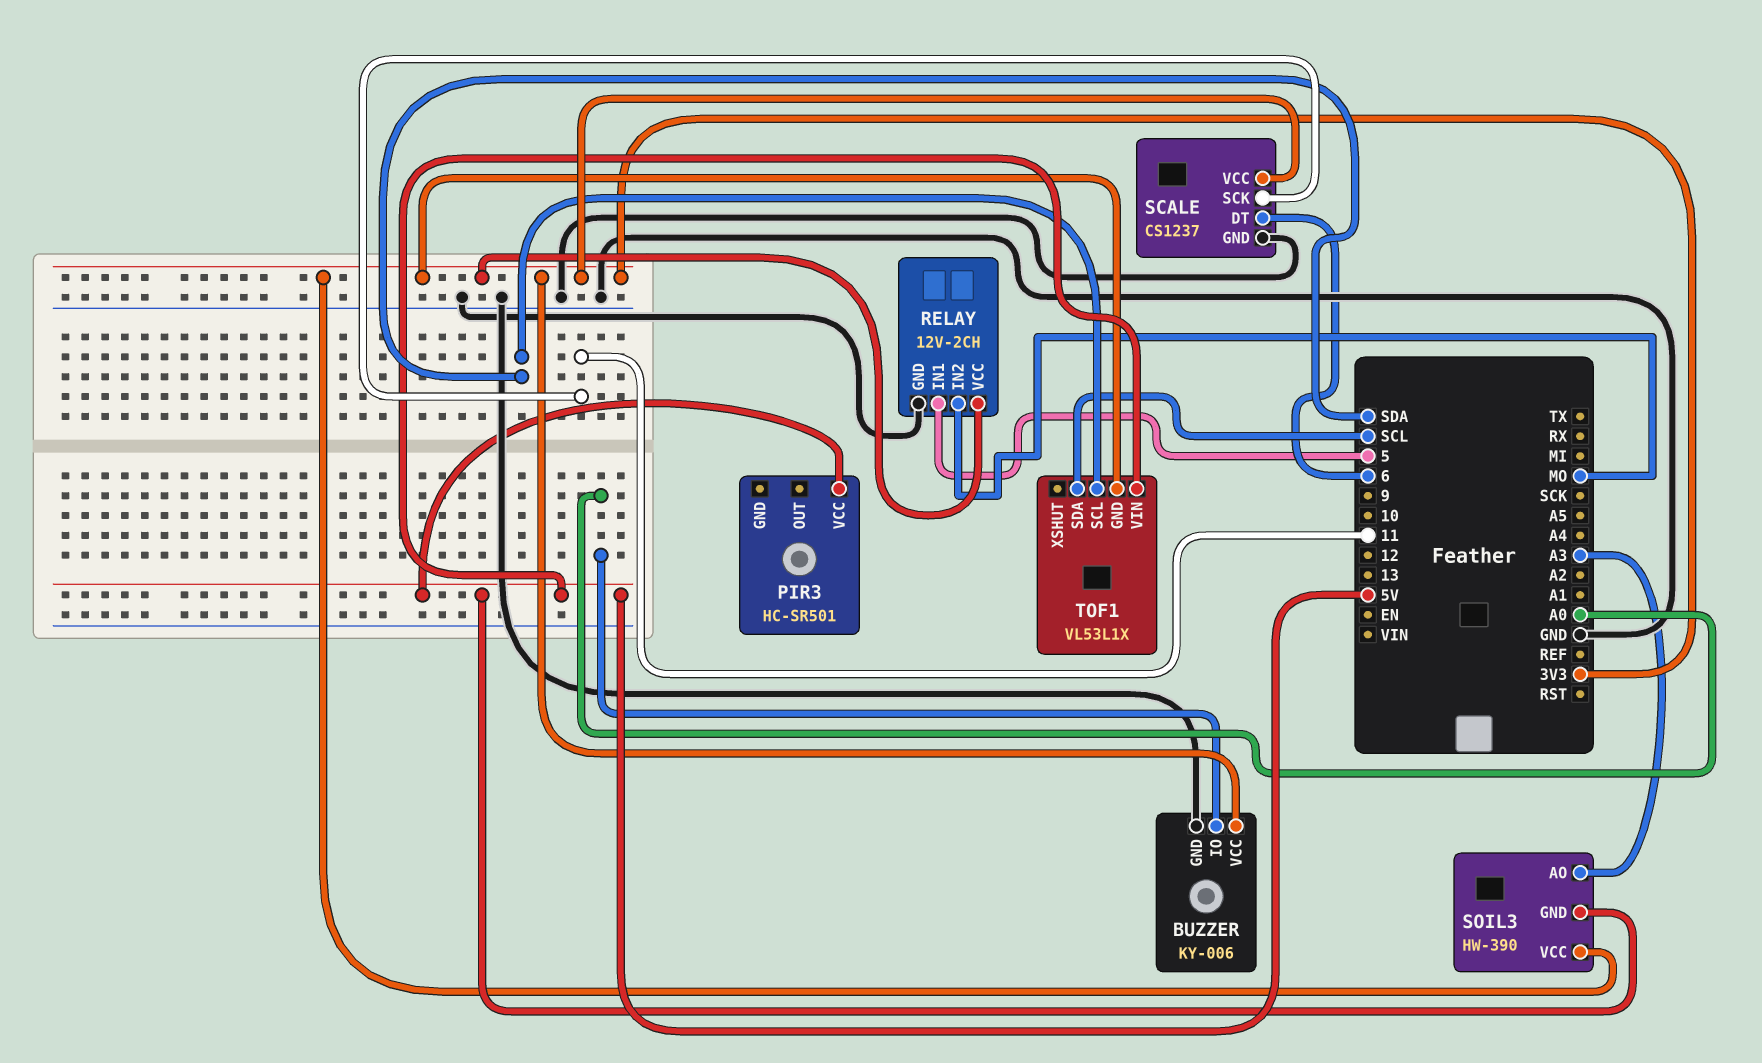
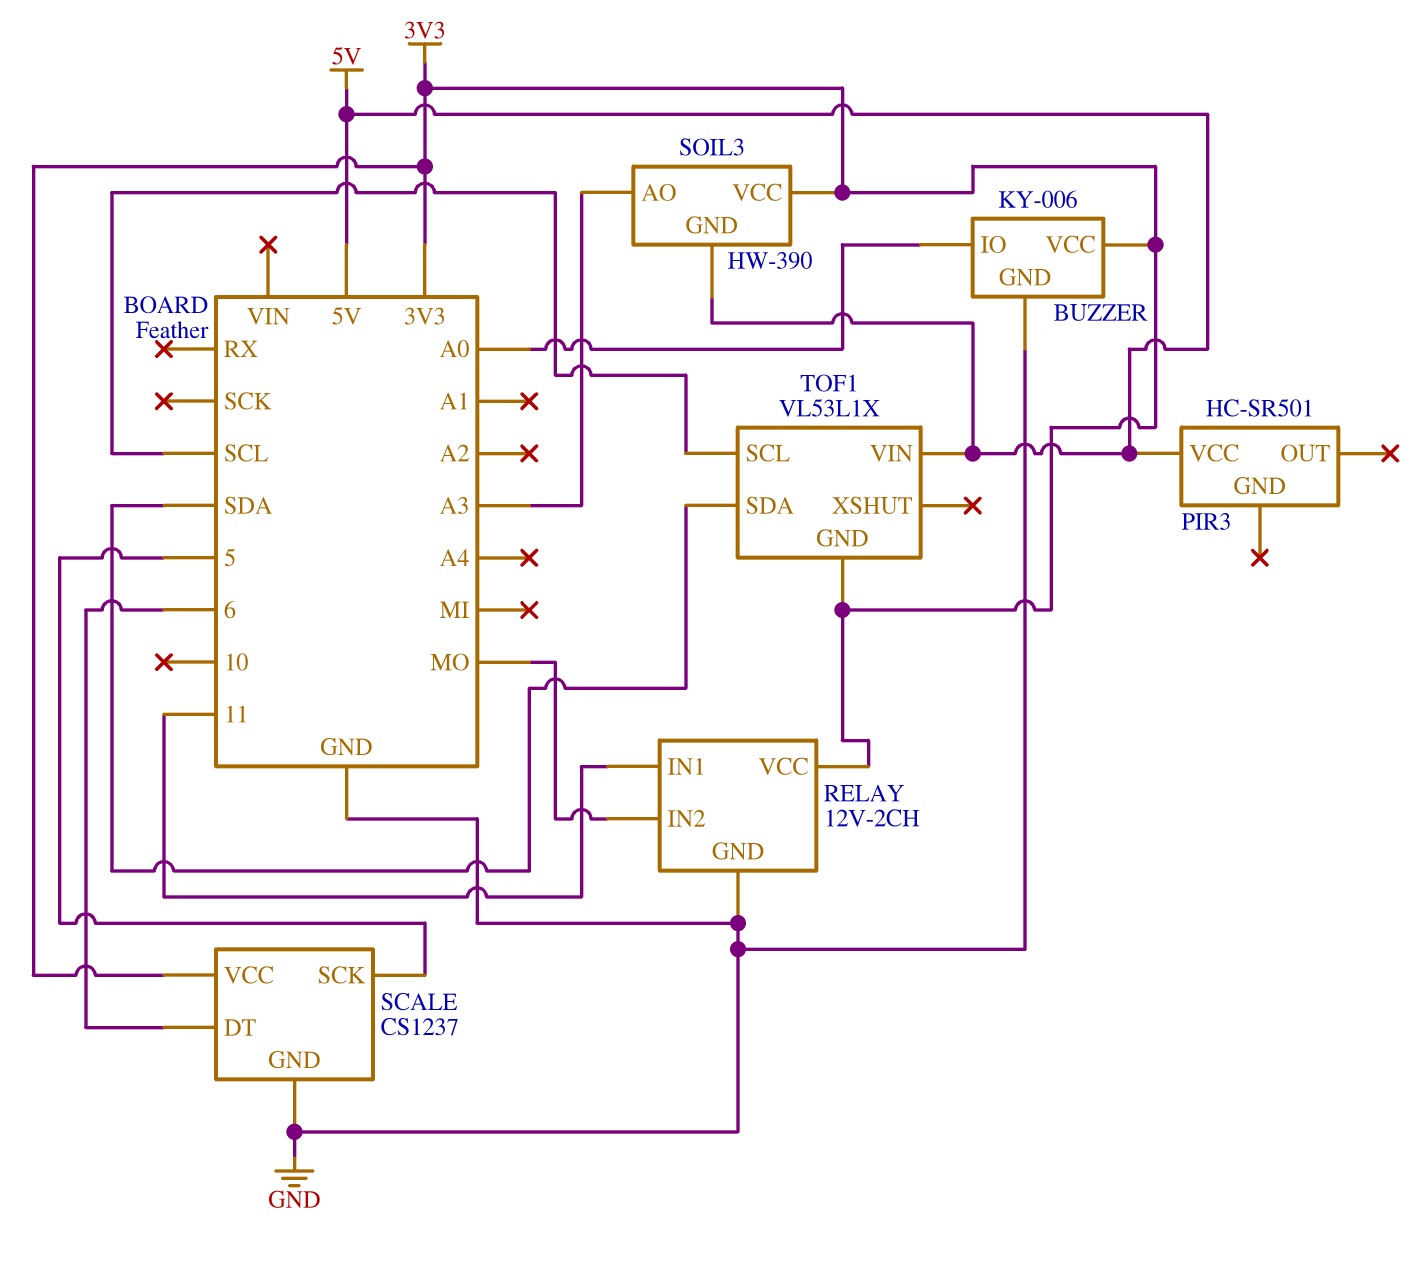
RELAY pin IN1: 5 -> 11
SCALE pin SCK: 11 -> 5
TOF1 pin SCL: SDA -> SCL
TOF1 pin SDA: SCL -> SDA

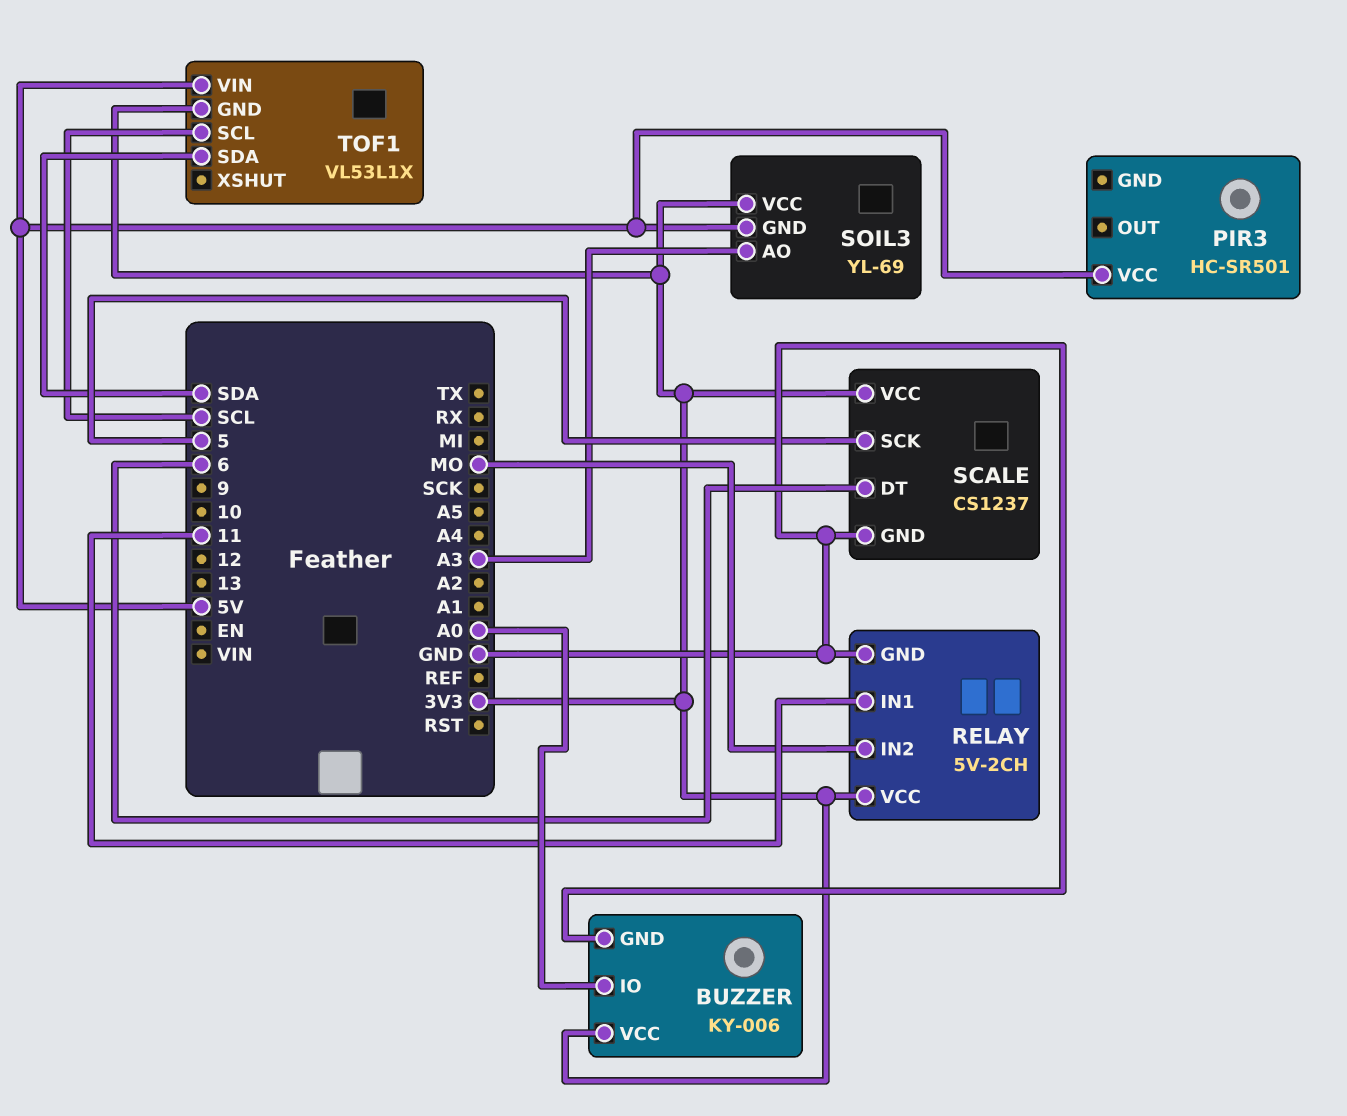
RELAY: 12V-2CH -> 5V-2CH
SOIL3: HW-390 -> YL-69

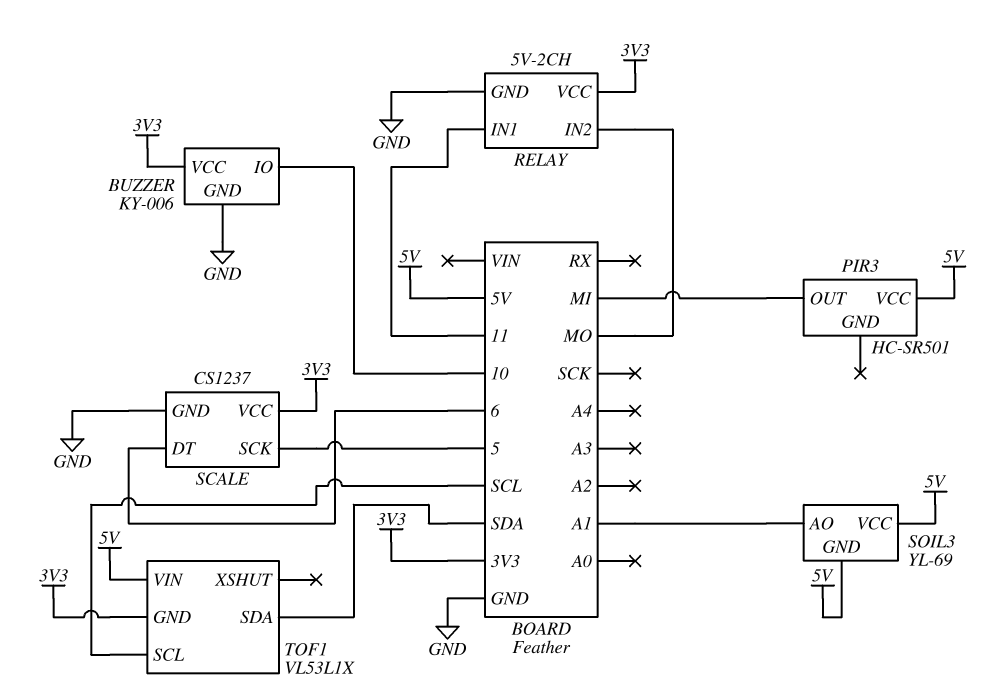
BUZZER pin IO: A0 -> 10
PIR3 pin OUT: none -> MI
SOIL3 pin AO: A3 -> A1
SOIL3 pin VCC: 3V3 -> 5V

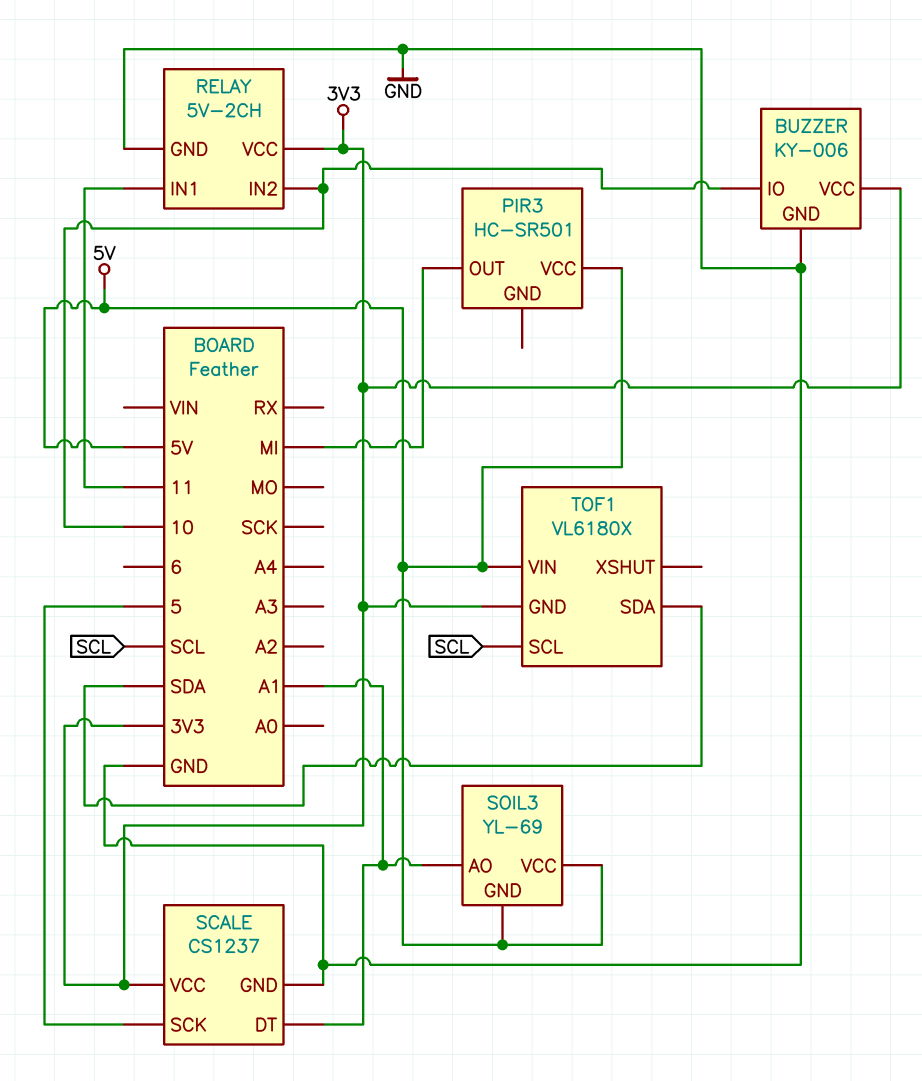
RELAY pin IN2: MO -> 10
SCALE pin DT: 6 -> A1
TOF1: VL53L1X -> VL6180X

